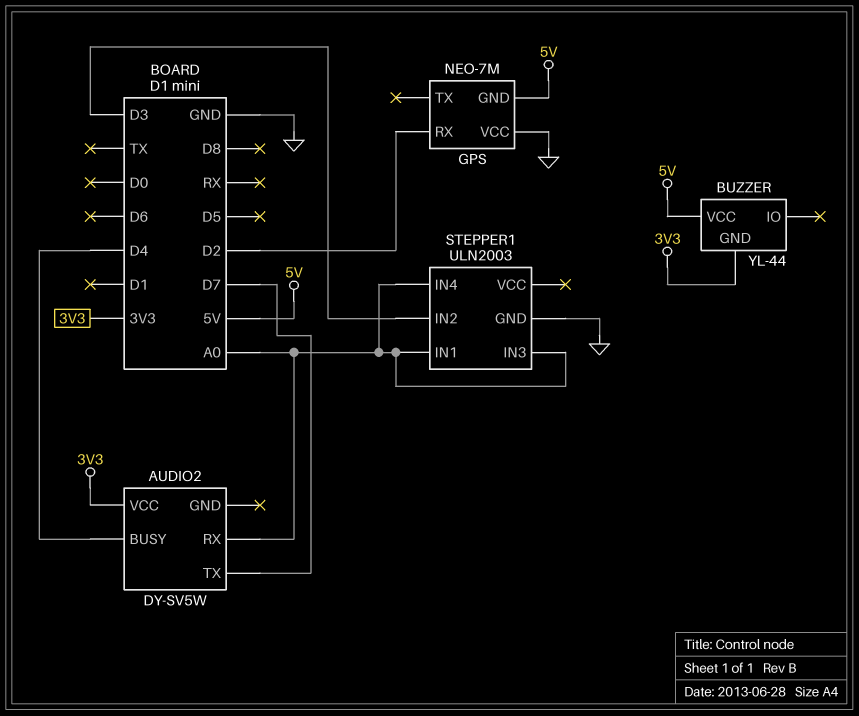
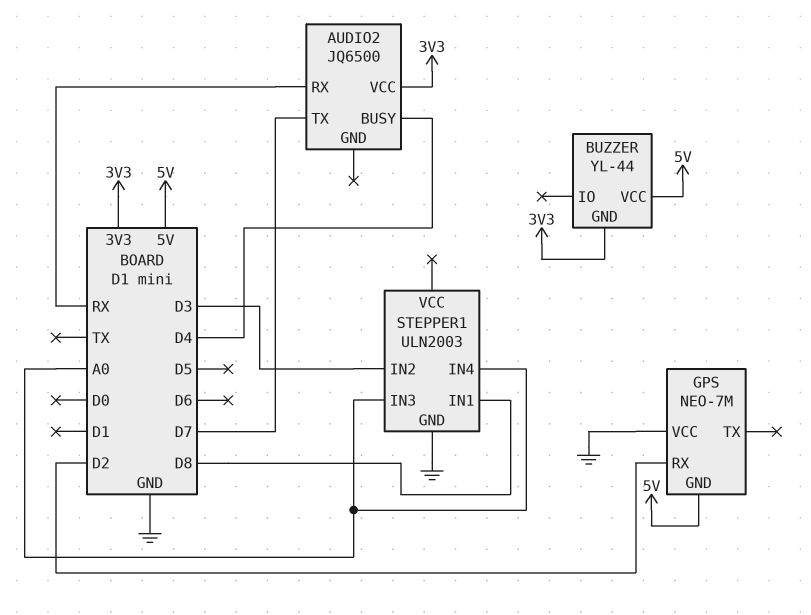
AUDIO2: DY-SV5W -> JQ6500
AUDIO2 pin RX: A0 -> RX
STEPPER1 pin IN1: A0 -> D8

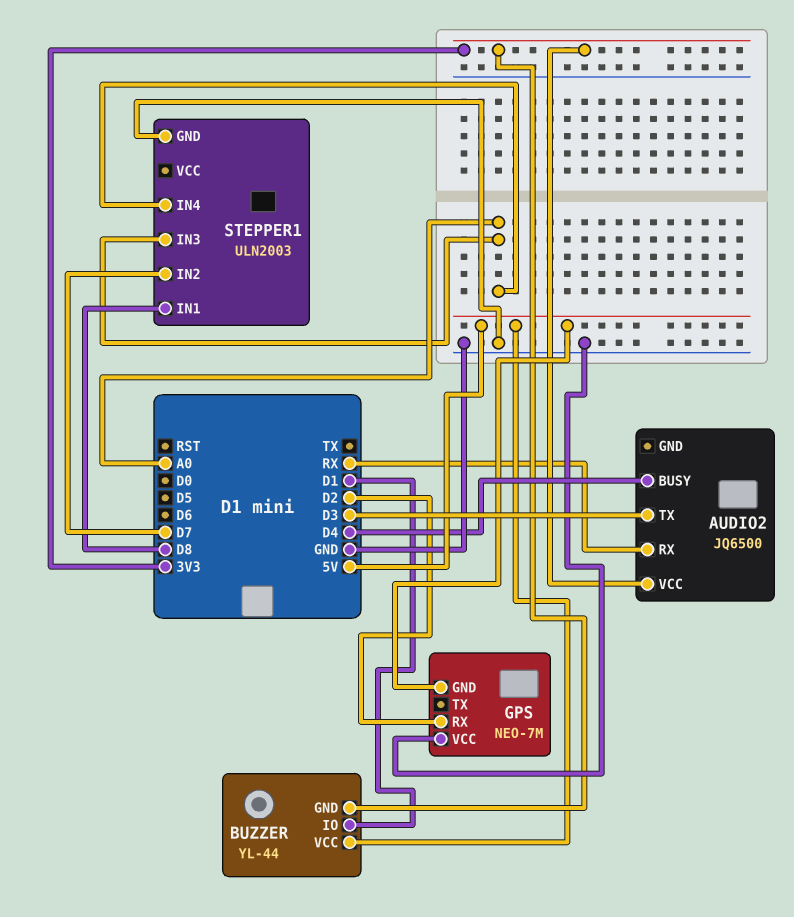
AUDIO2 pin TX: D7 -> D3
BUZZER pin IO: none -> D1
STEPPER1 pin IN2: D3 -> D7

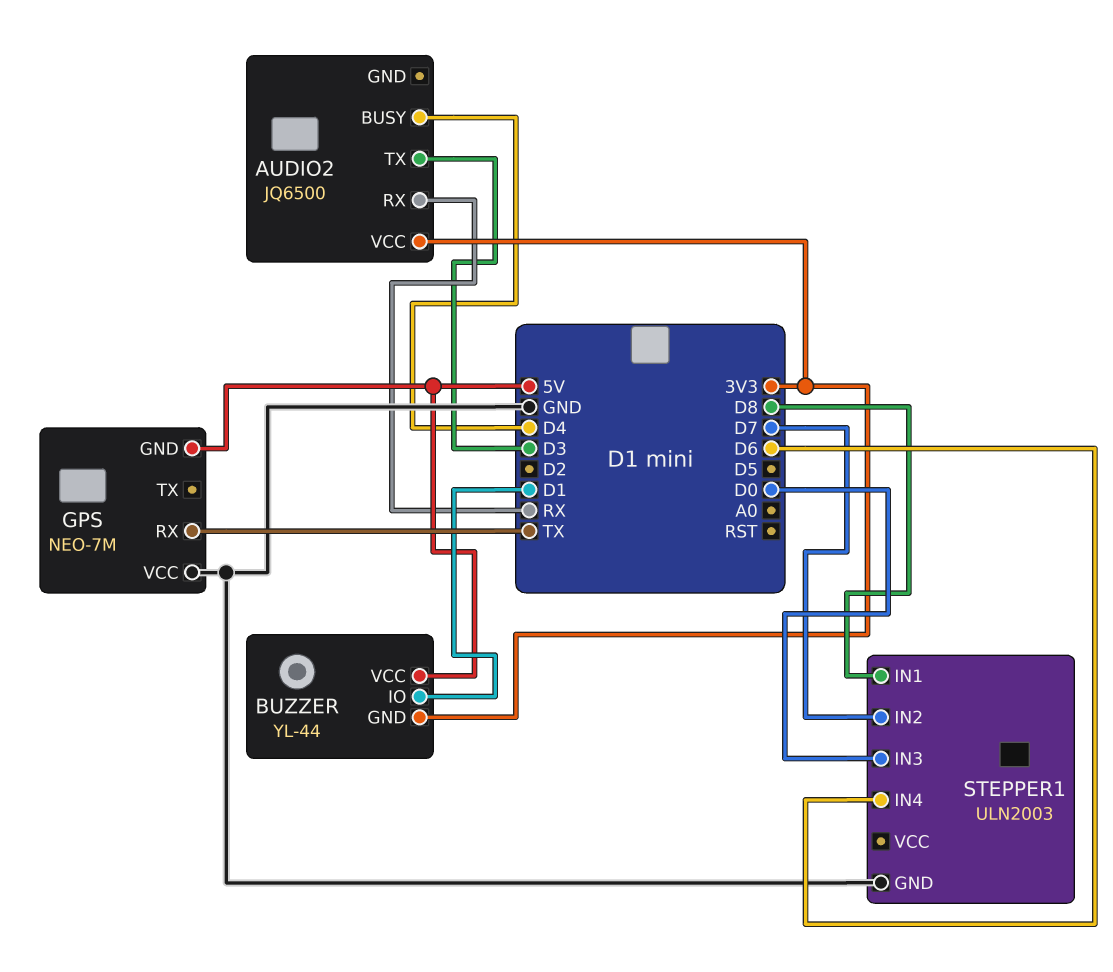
GPS pin RX: D2 -> TX
STEPPER1 pin IN3: A0 -> D0
STEPPER1 pin IN4: A0 -> D6

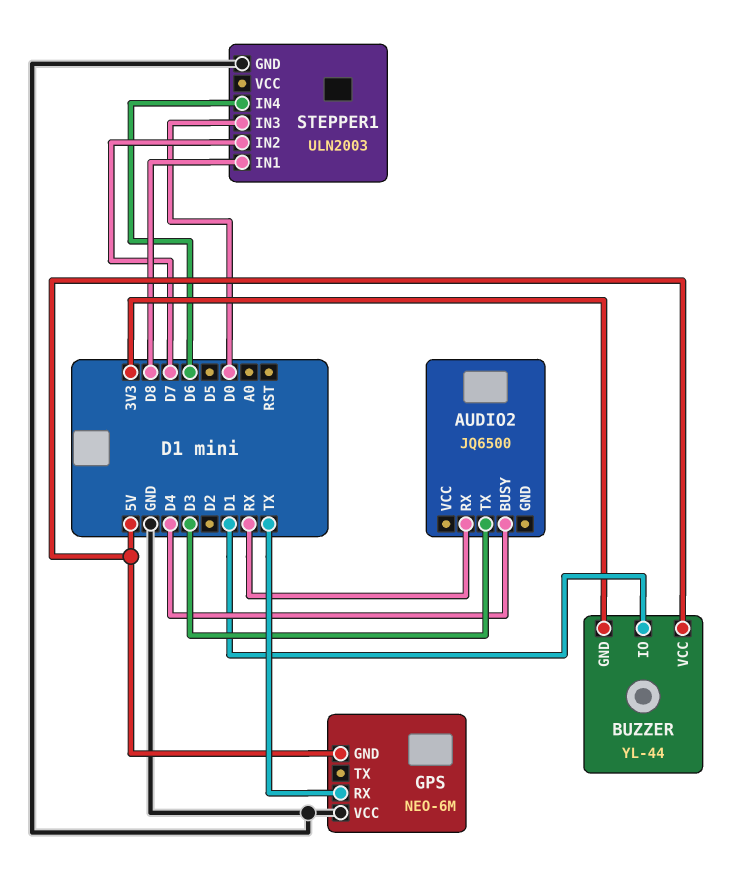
AUDIO2 pin VCC: 3V3 -> none
GPS: NEO-7M -> NEO-6M

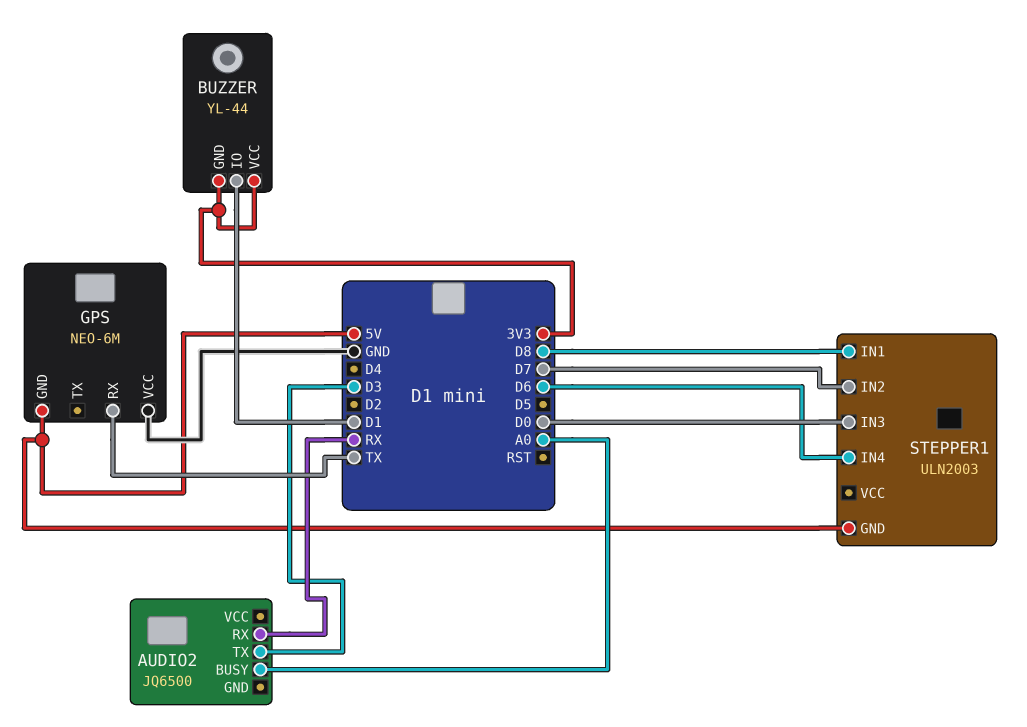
AUDIO2 pin BUSY: D4 -> A0
BUZZER pin VCC: 5V -> 3V3
STEPPER1 pin GND: GND -> 5V

